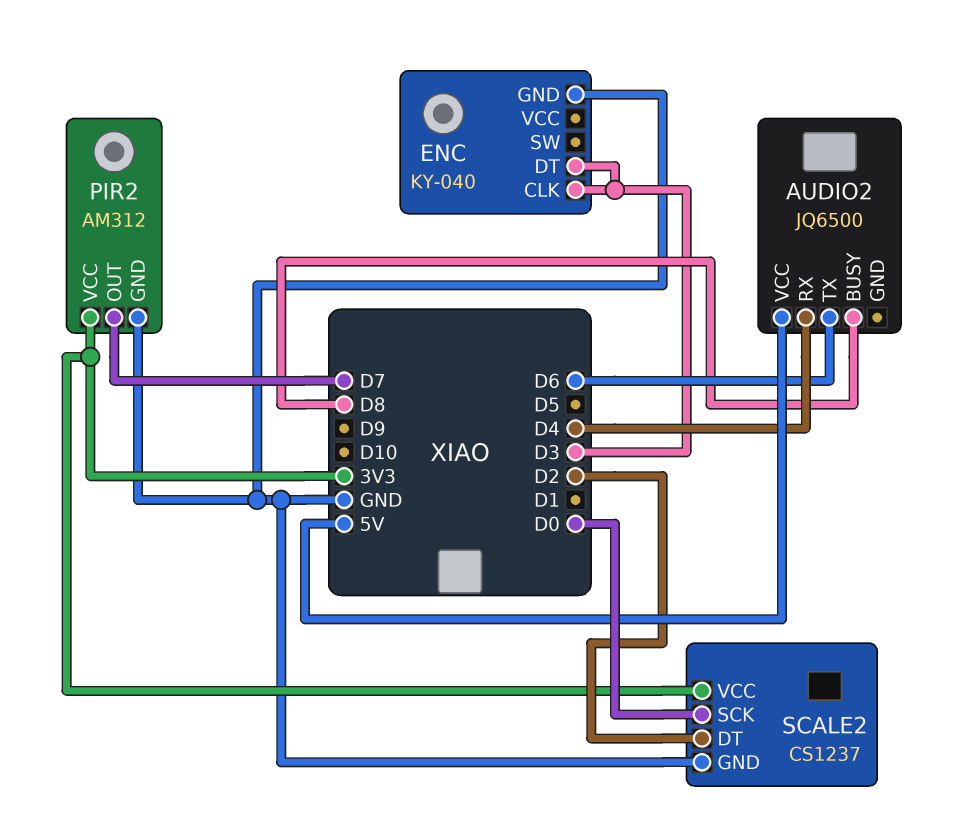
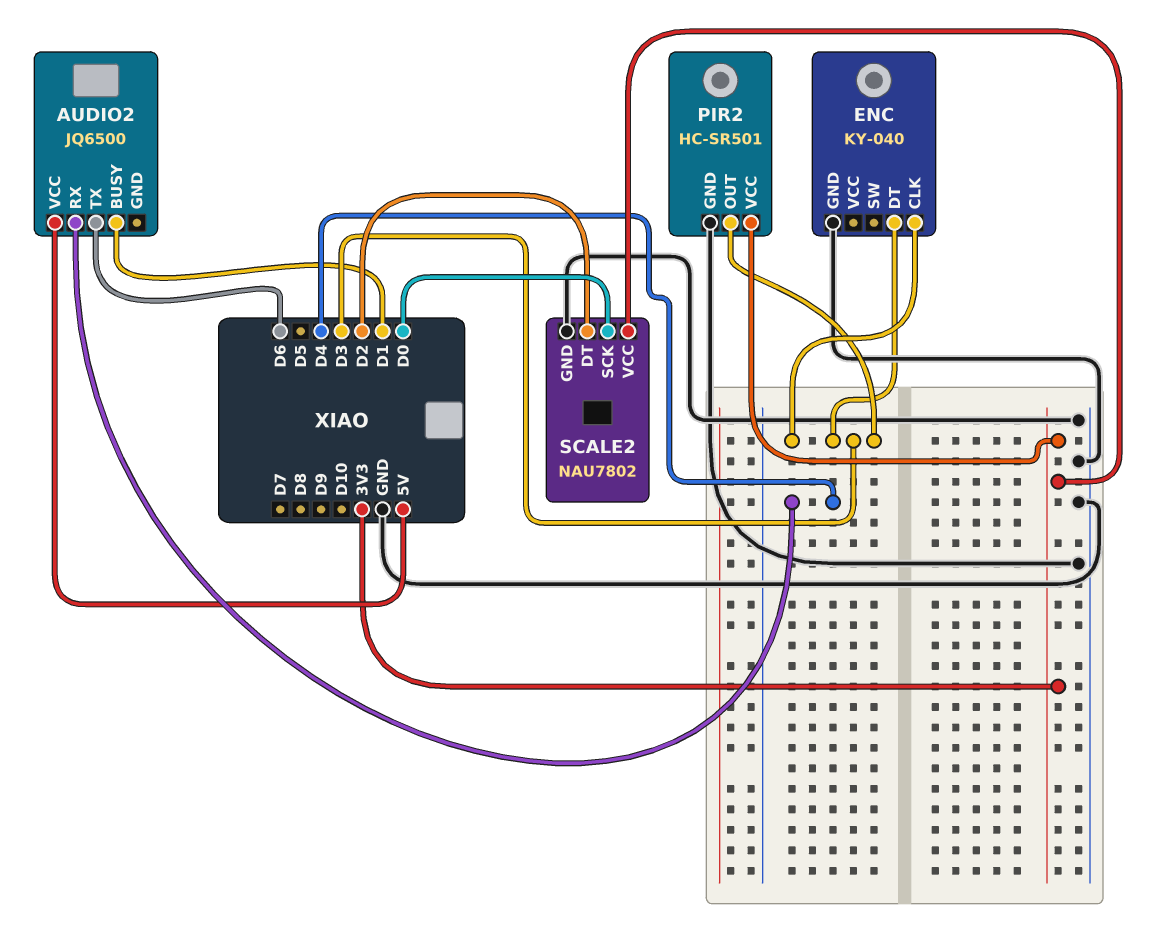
AUDIO2 pin BUSY: D8 -> D1
PIR2: AM312 -> HC-SR501
PIR2 pin OUT: D7 -> D3
SCALE2: CS1237 -> NAU7802

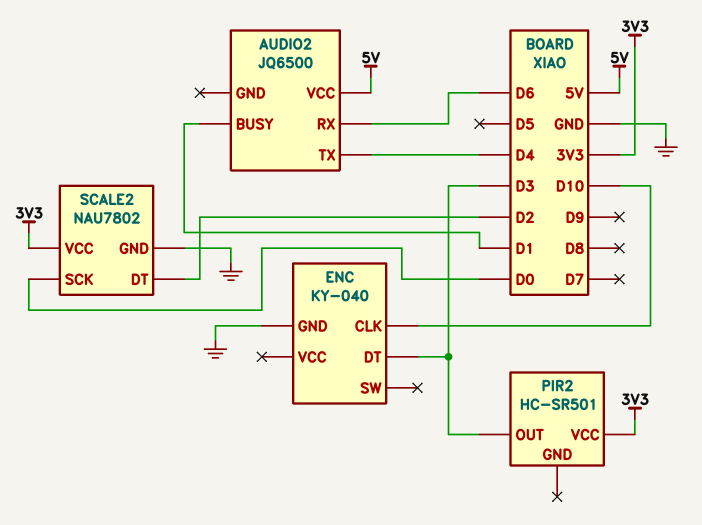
AUDIO2 pin RX: D4 -> D6
AUDIO2 pin TX: D6 -> D4
ENC pin CLK: D3 -> D10
PIR2 pin GND: GND -> none

